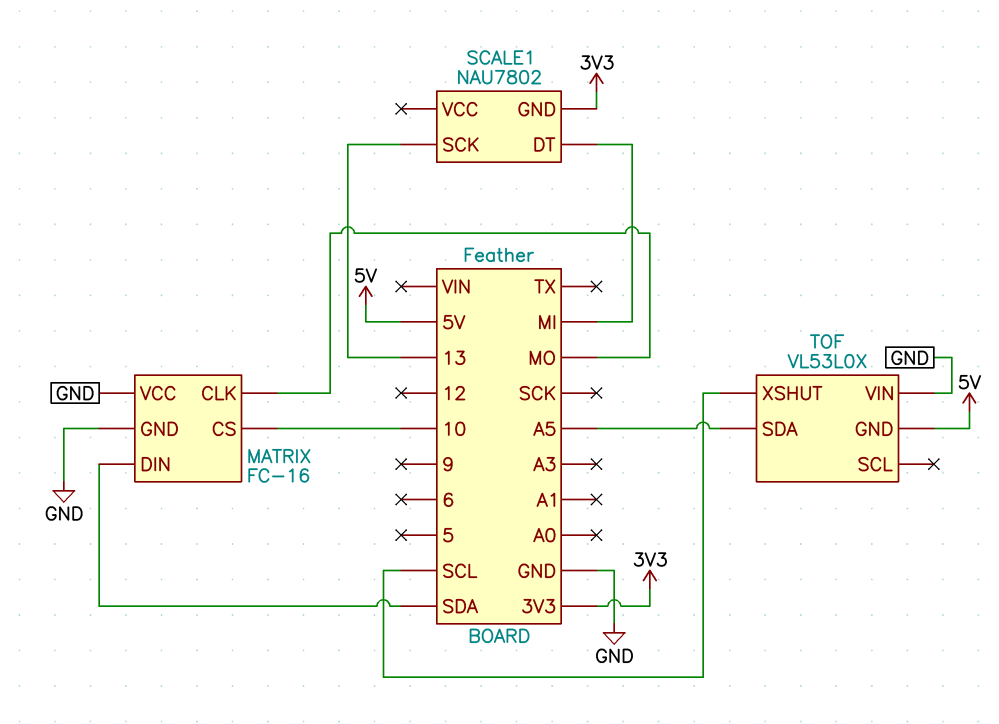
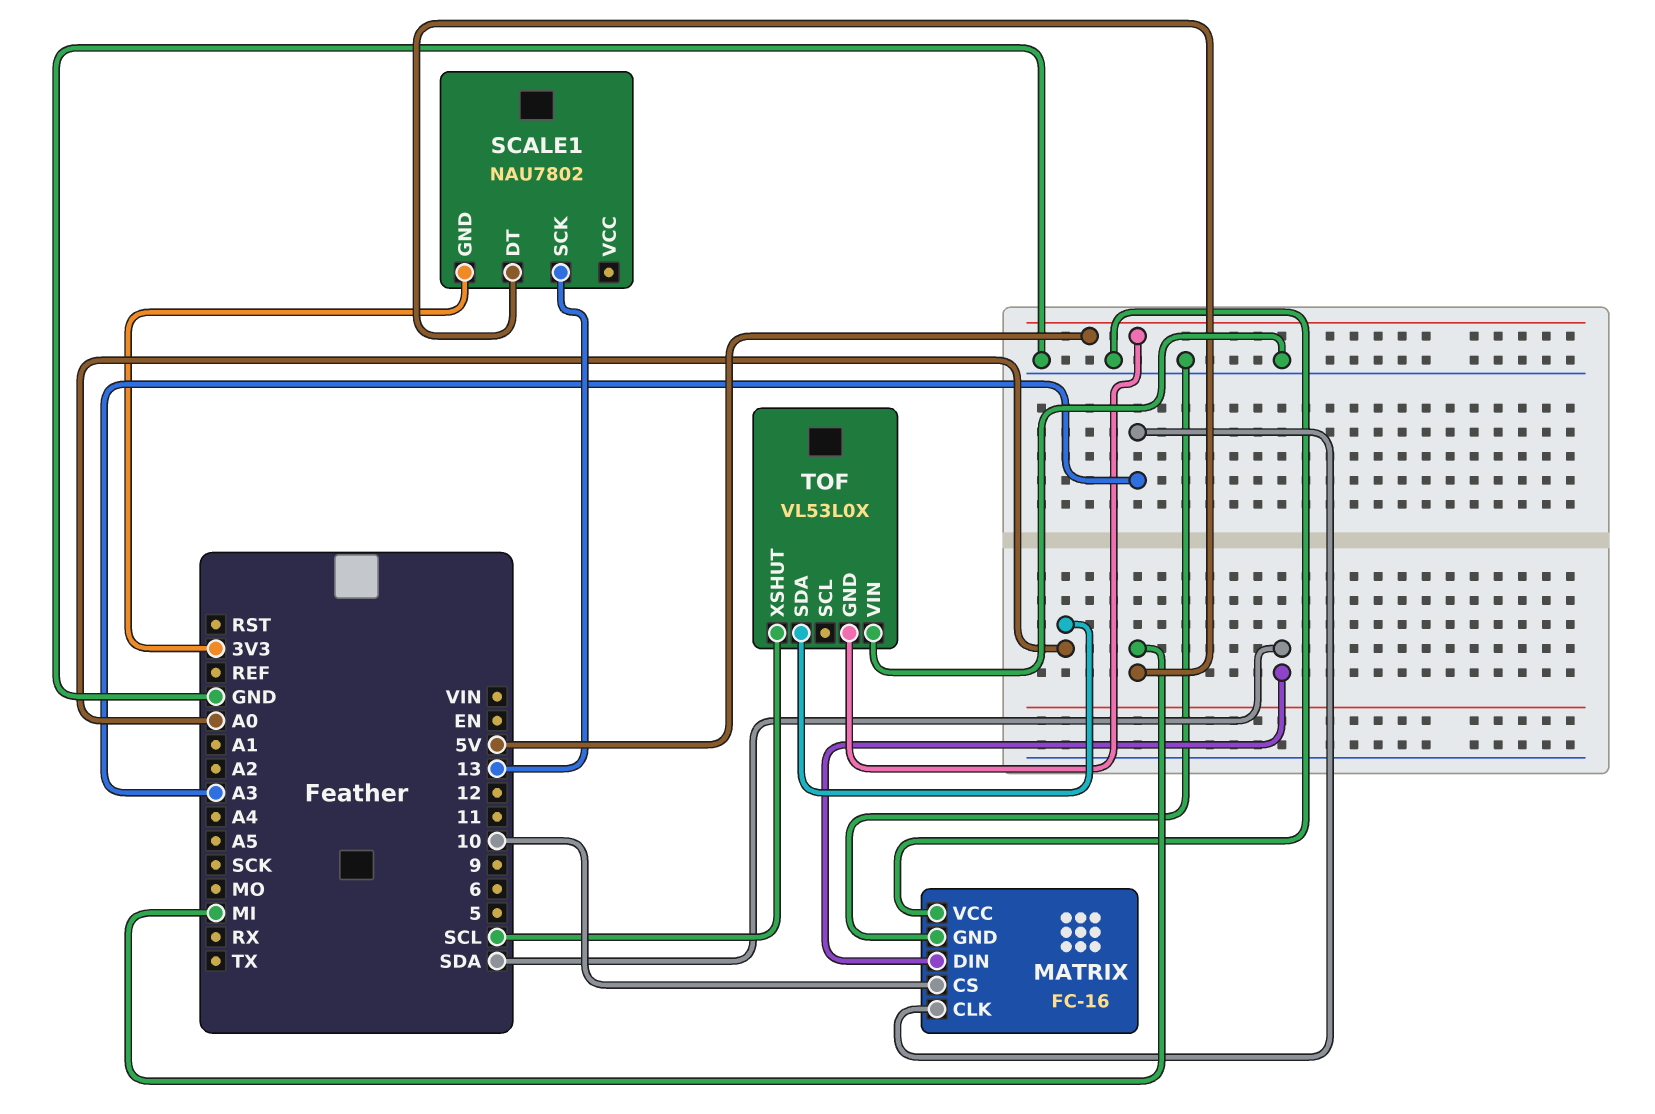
MATRIX pin CLK: MO -> A3
TOF pin SDA: A5 -> A0

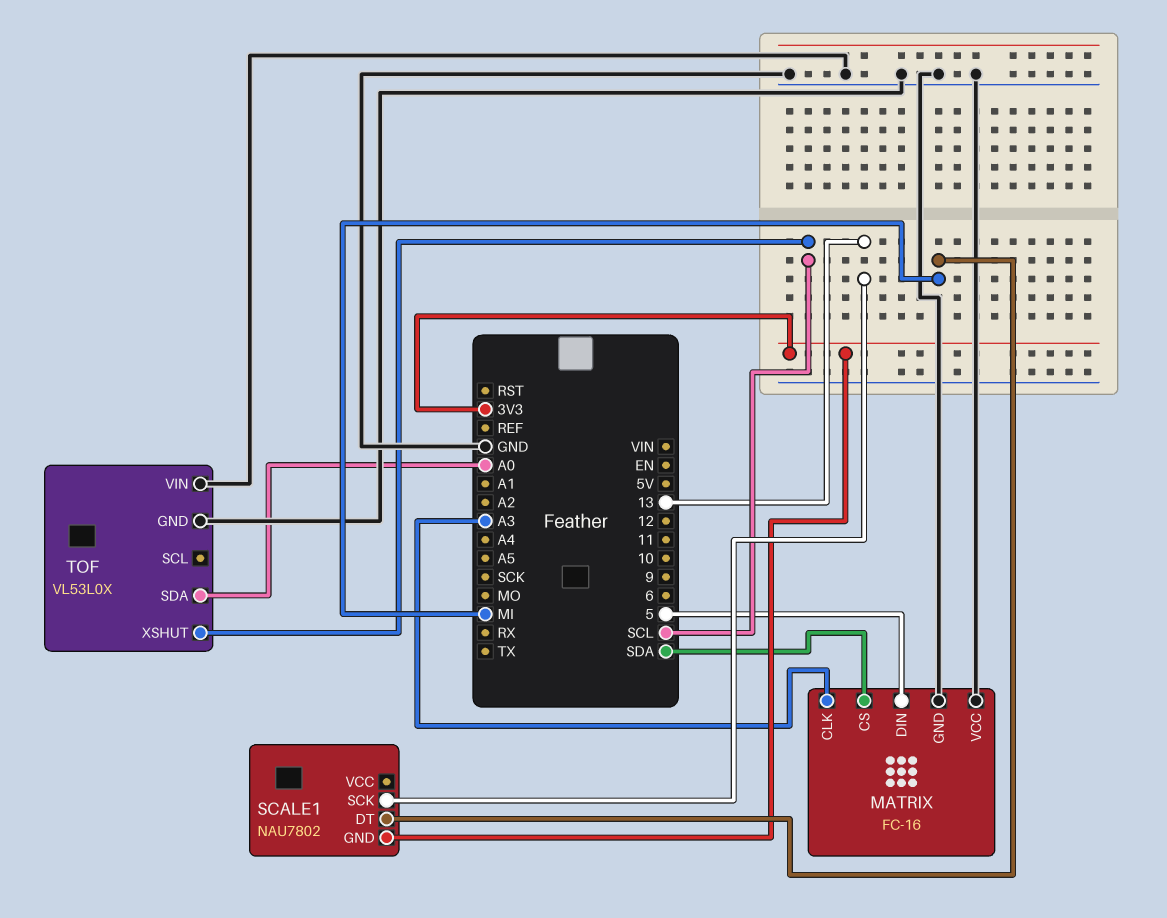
MATRIX pin CS: 10 -> SDA
MATRIX pin DIN: SDA -> 5
TOF pin GND: 5V -> GND

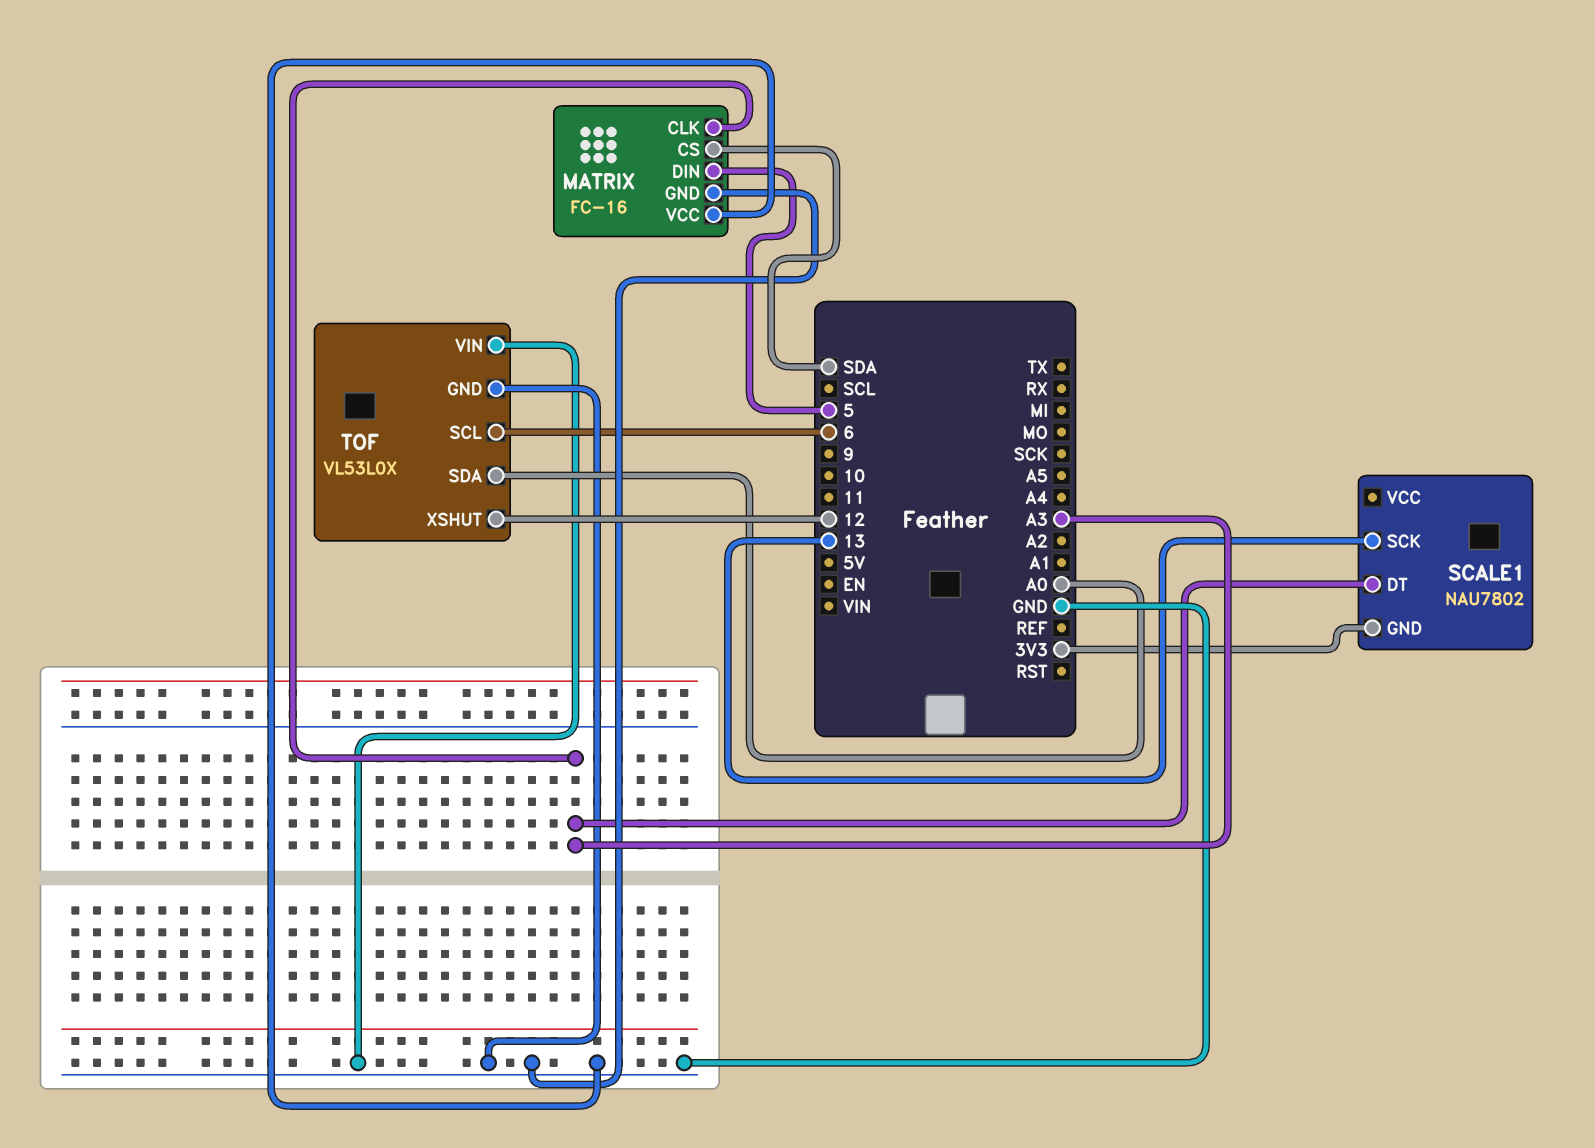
SCALE1 pin DT: MI -> A3
TOF pin SCL: none -> 6
TOF pin XSHUT: SCL -> 12

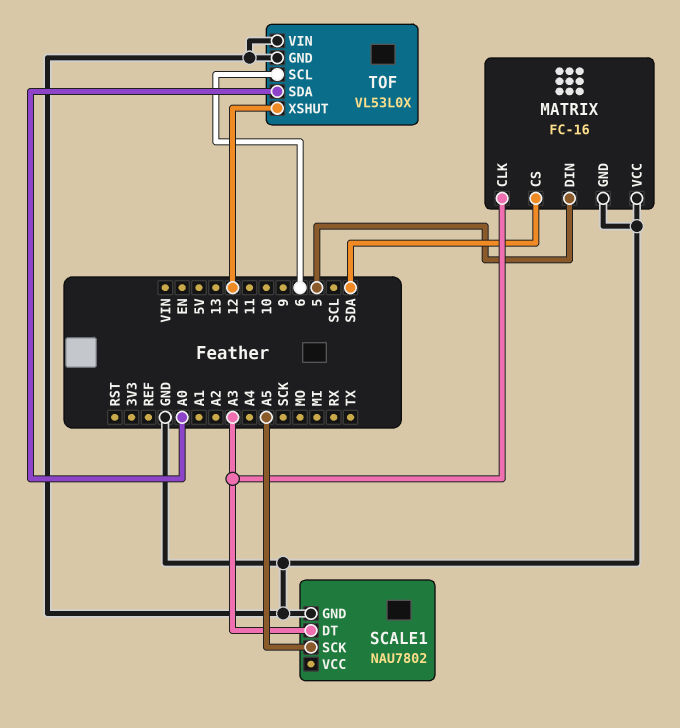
SCALE1 pin GND: 3V3 -> GND
SCALE1 pin SCK: 13 -> A5

